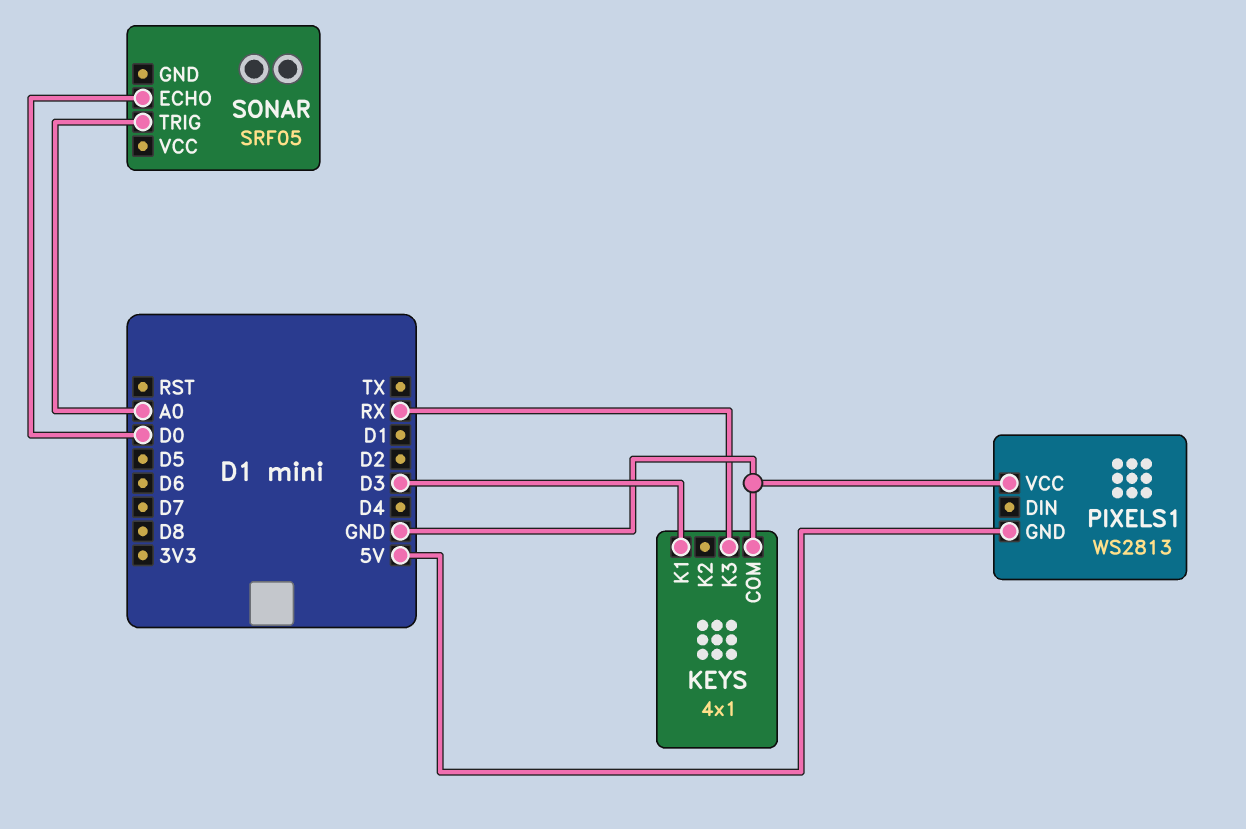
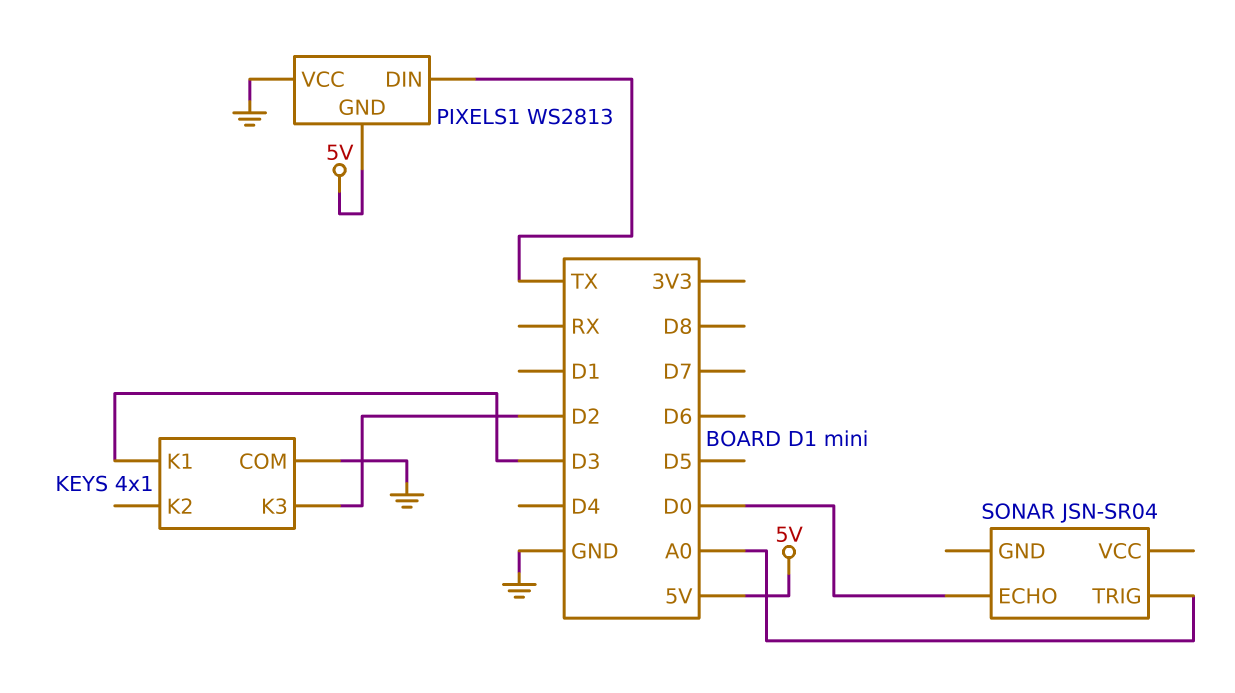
KEYS pin K3: RX -> D2
PIXELS1 pin DIN: none -> TX
SONAR: SRF05 -> JSN-SR04

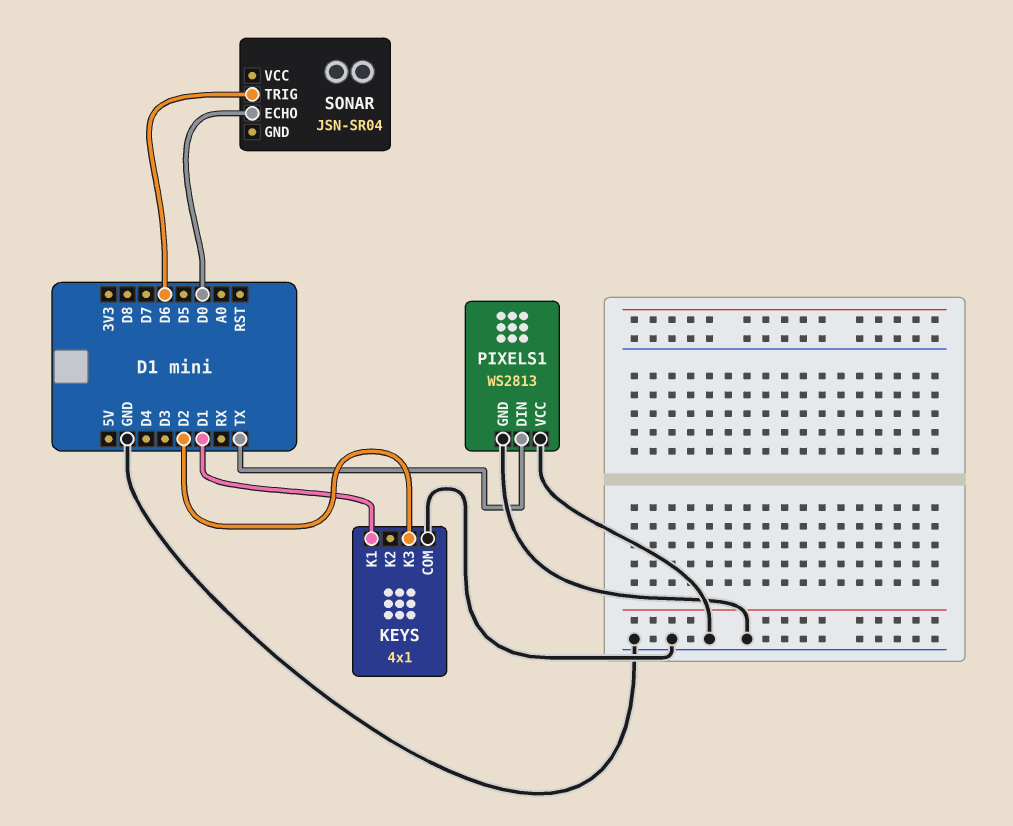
KEYS pin K1: D3 -> D1
PIXELS1 pin GND: 5V -> GND
SONAR pin TRIG: A0 -> D6

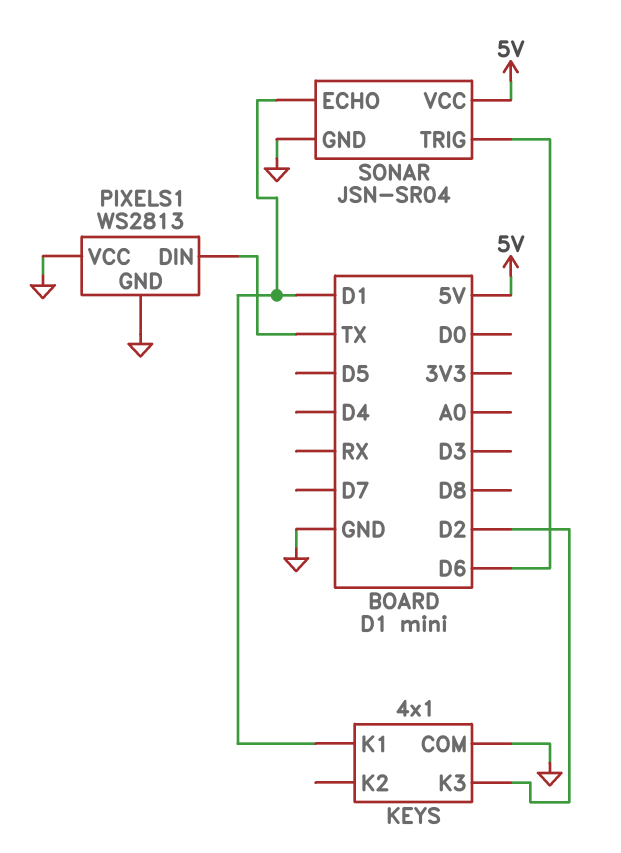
SONAR pin ECHO: D0 -> D1
SONAR pin GND: none -> GND
SONAR pin VCC: none -> 5V

